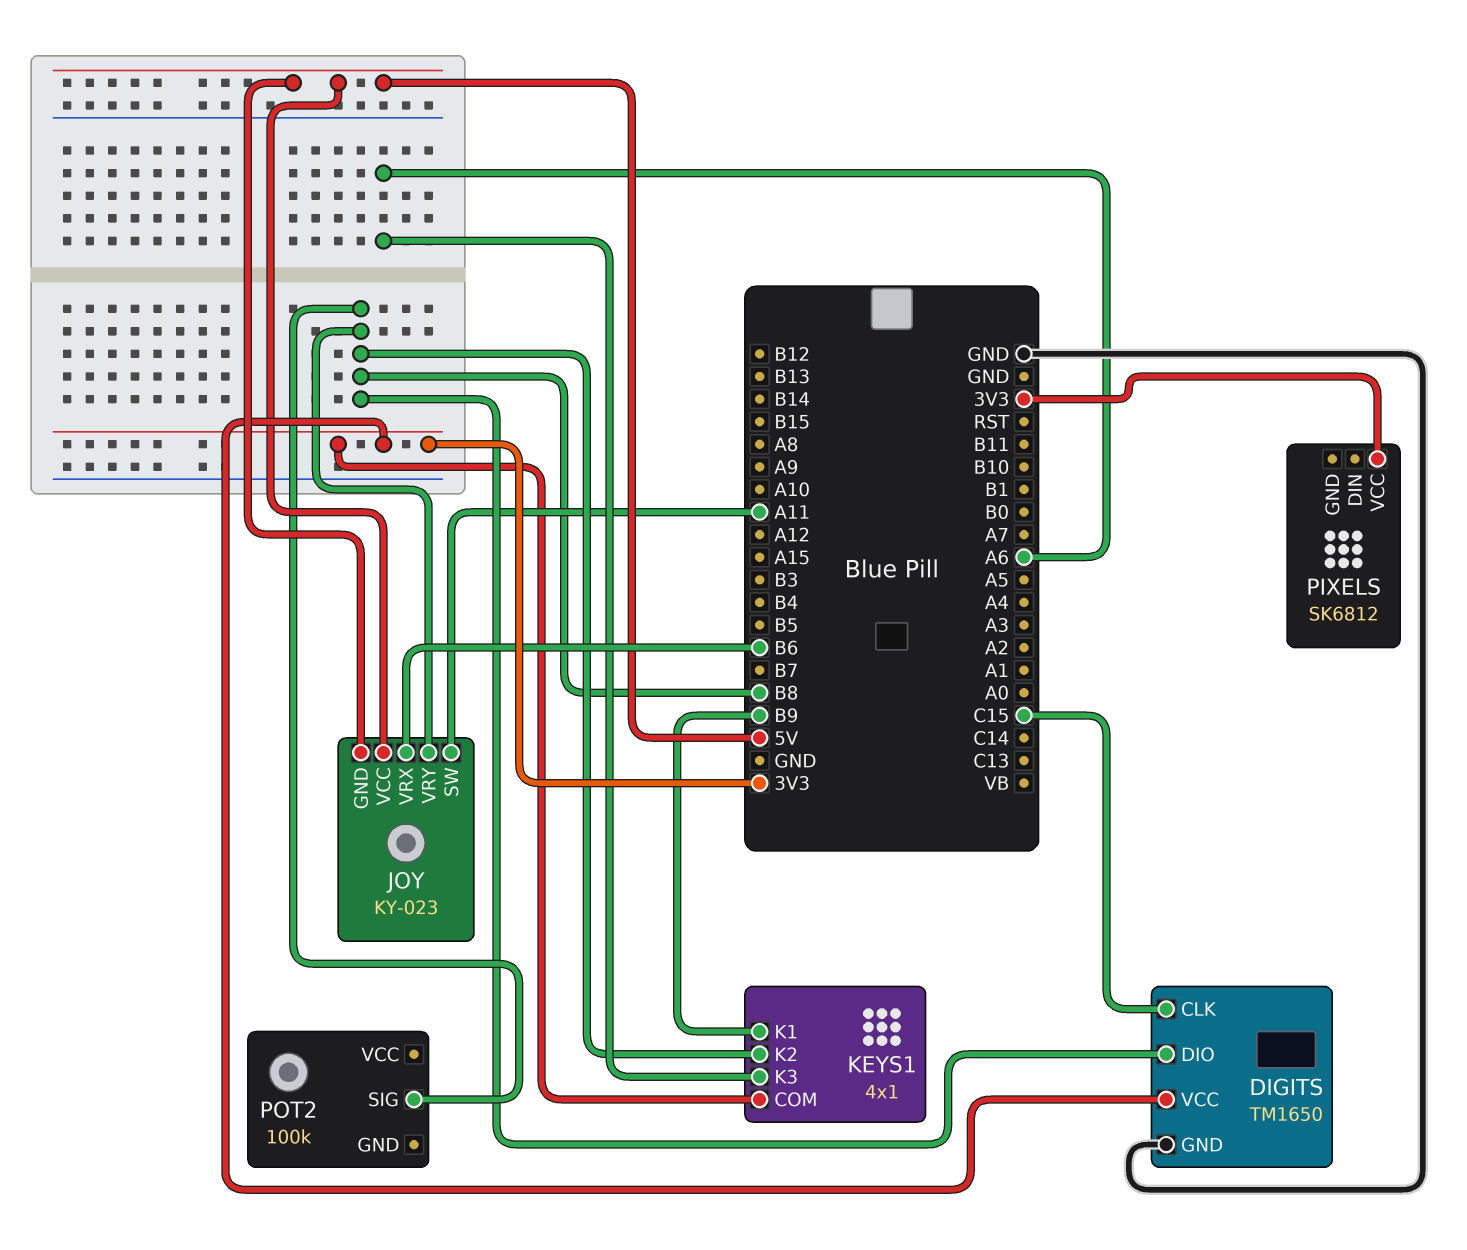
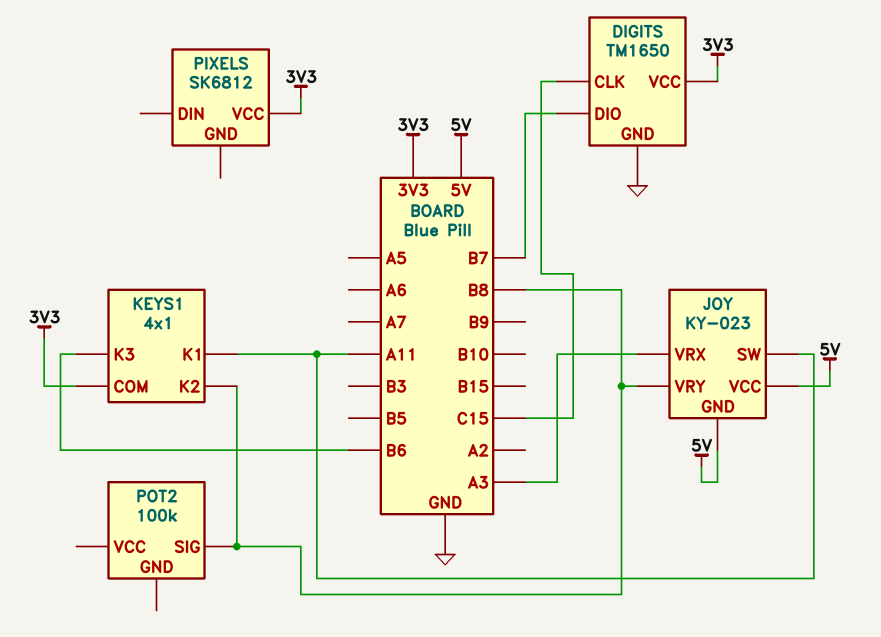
DIGITS pin DIO: B8 -> B7
JOY pin VRX: B6 -> A3
KEYS1 pin K1: B9 -> A11
KEYS1 pin K3: A6 -> B6

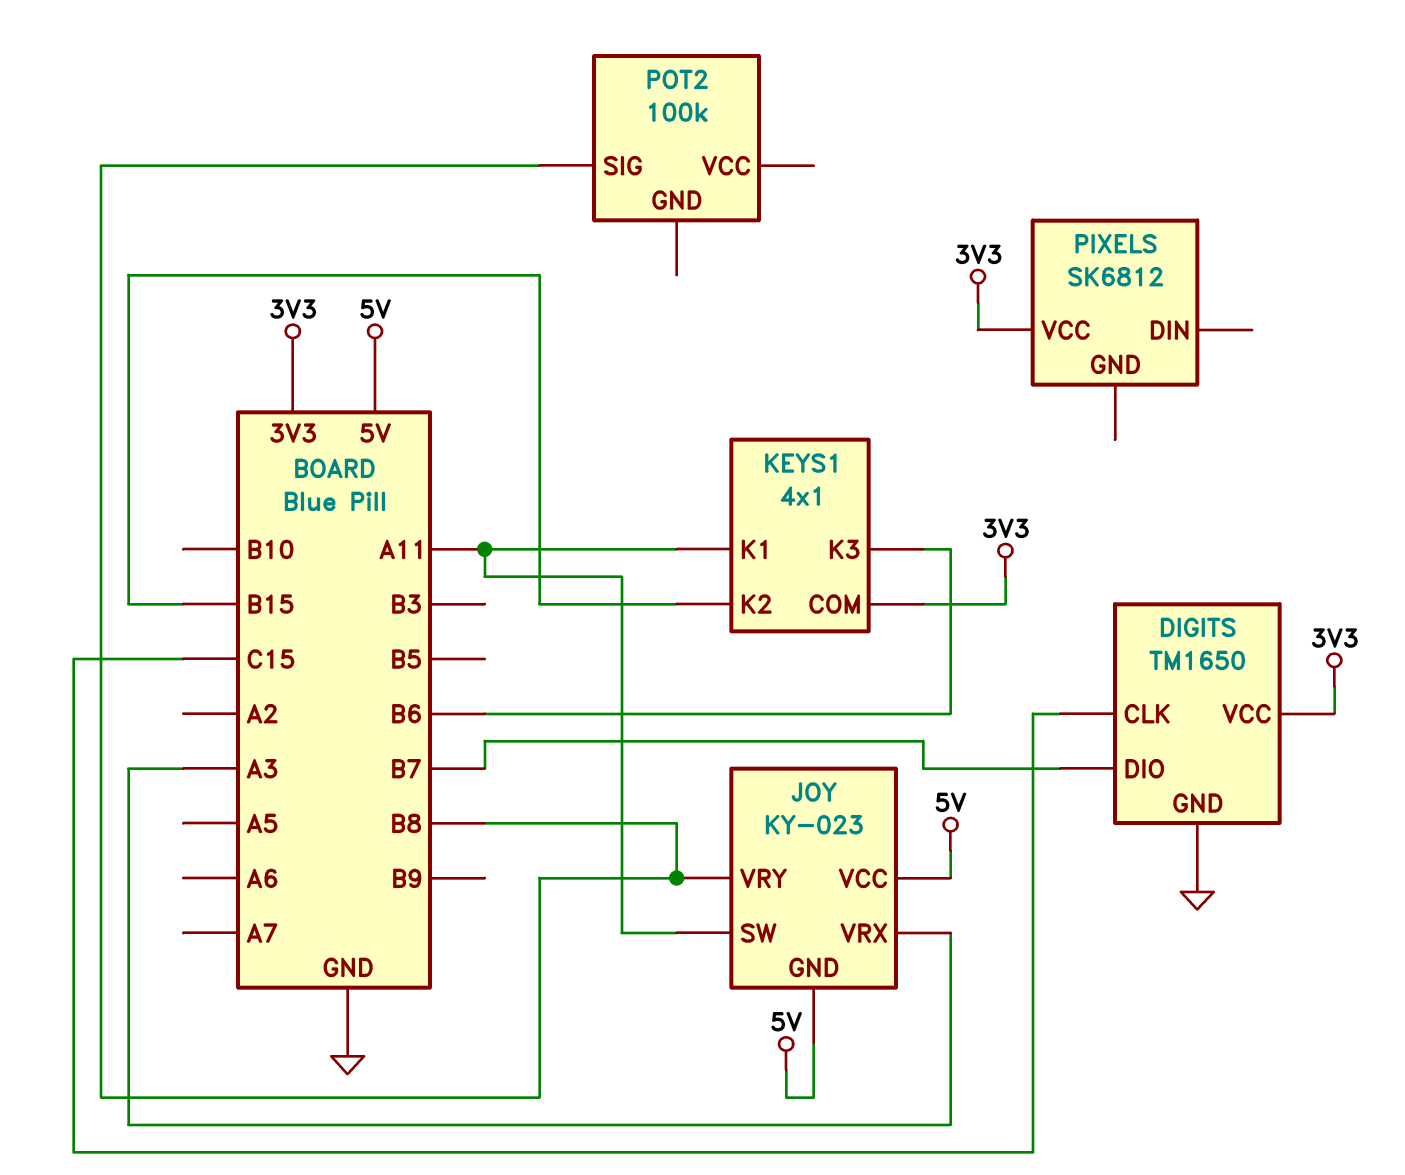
KEYS1 pin K2: B8 -> B15

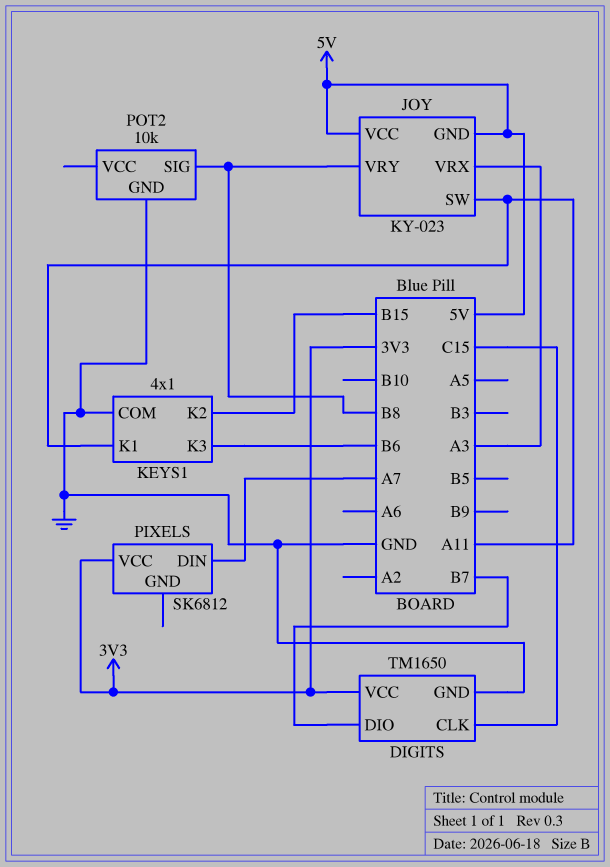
KEYS1 pin COM: 3V3 -> GND
PIXELS pin DIN: none -> A7
POT2: 100k -> 10k
POT2 pin GND: none -> GND

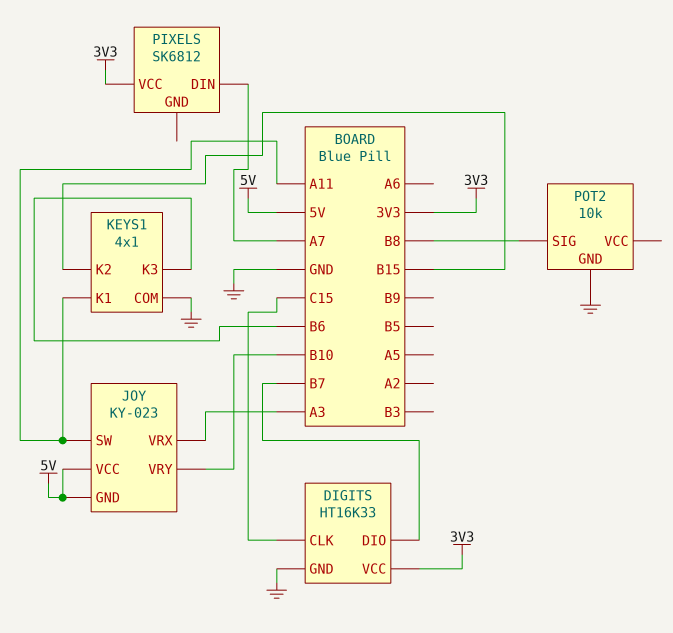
DIGITS: TM1650 -> HT16K33
JOY pin VRY: B8 -> B10

